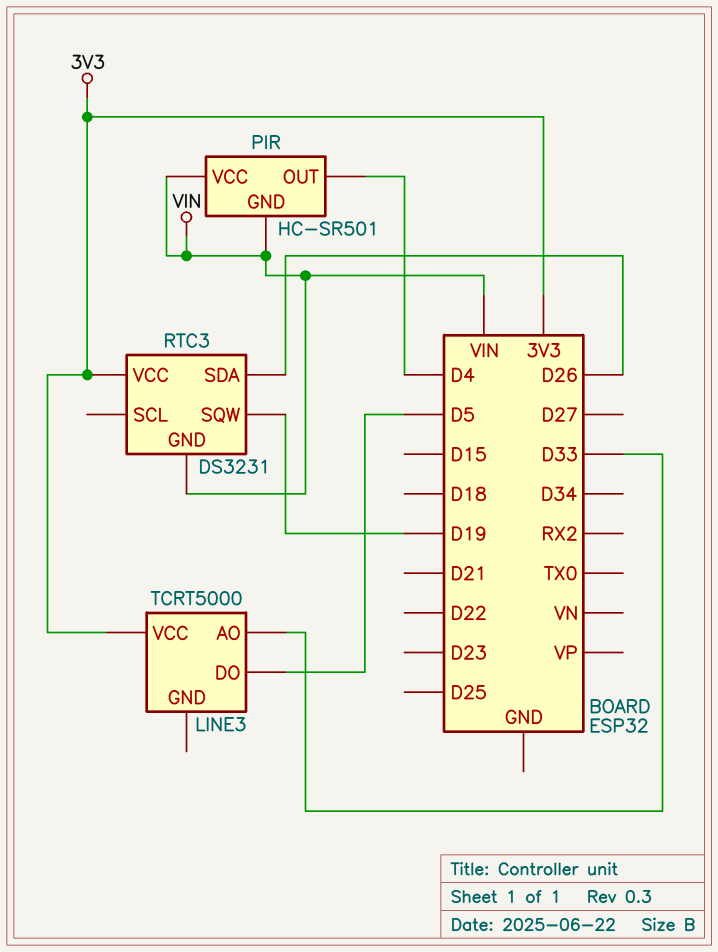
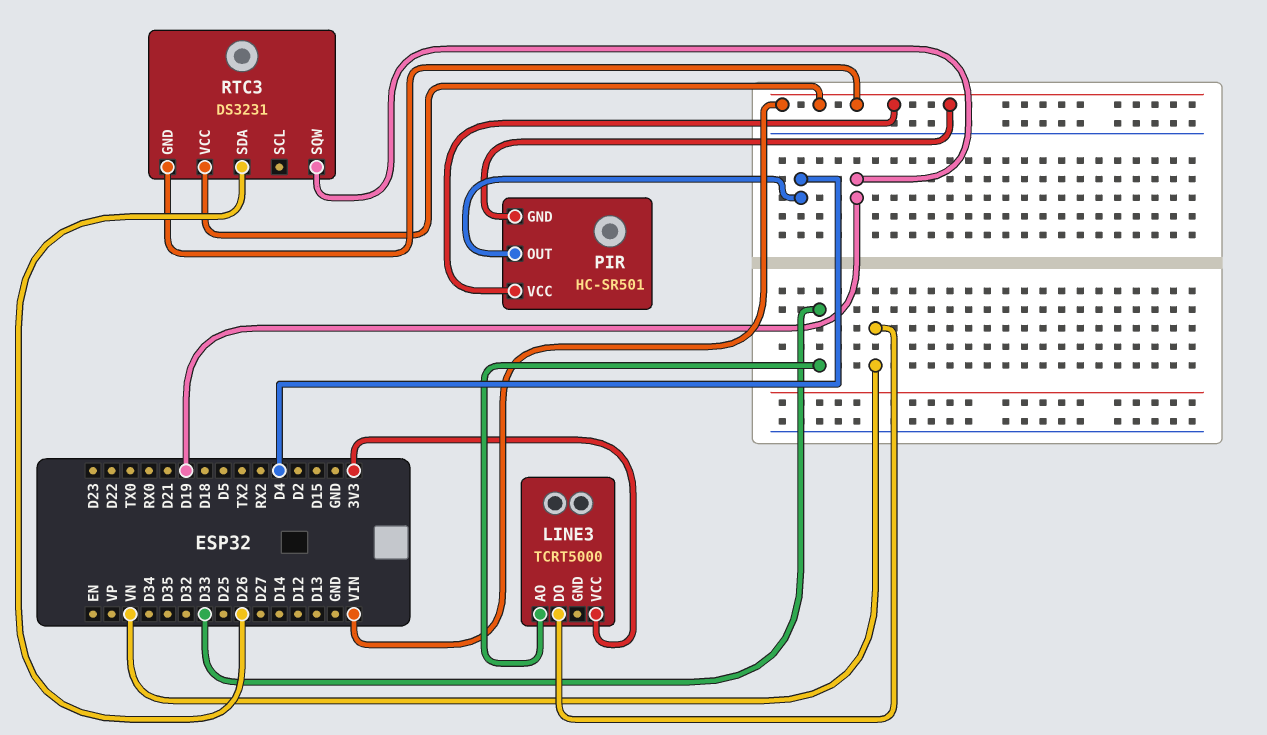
LINE3 pin DO: D5 -> VN
RTC3 pin VCC: 3V3 -> VIN

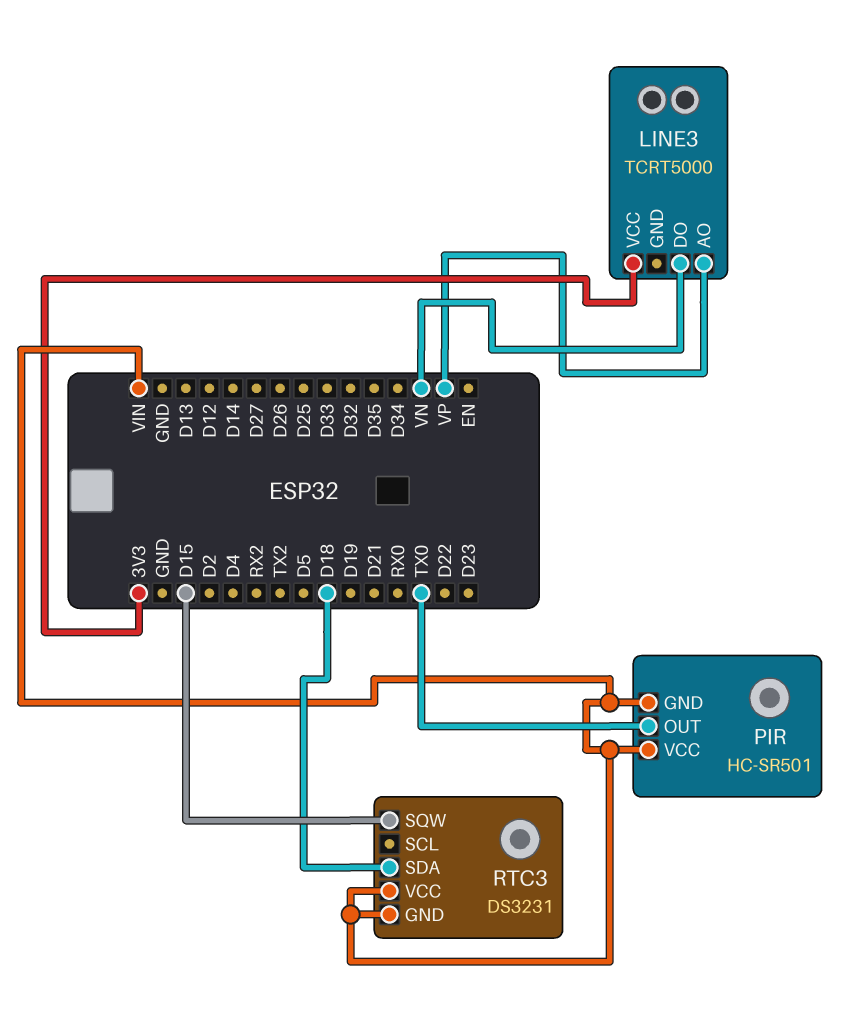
LINE3 pin AO: D33 -> VP
PIR pin OUT: D4 -> TX0
RTC3 pin SDA: D26 -> D18
RTC3 pin SQW: D19 -> D15

